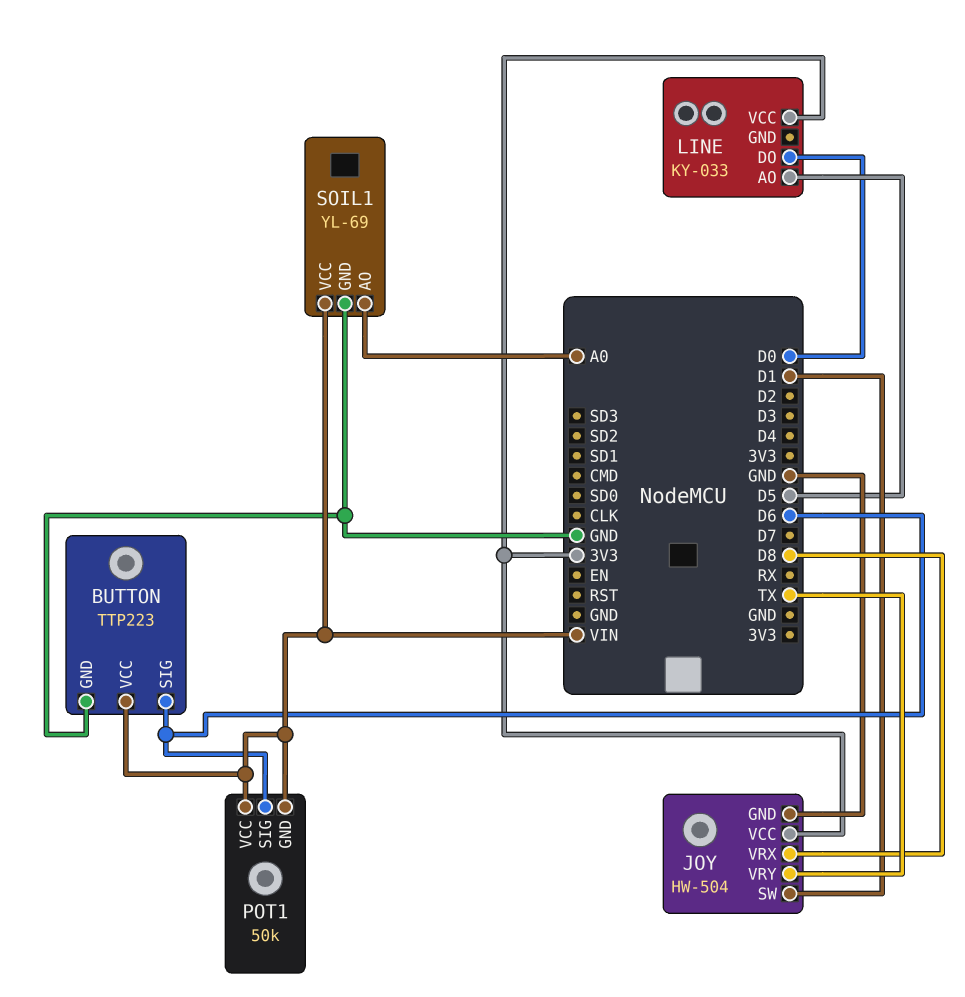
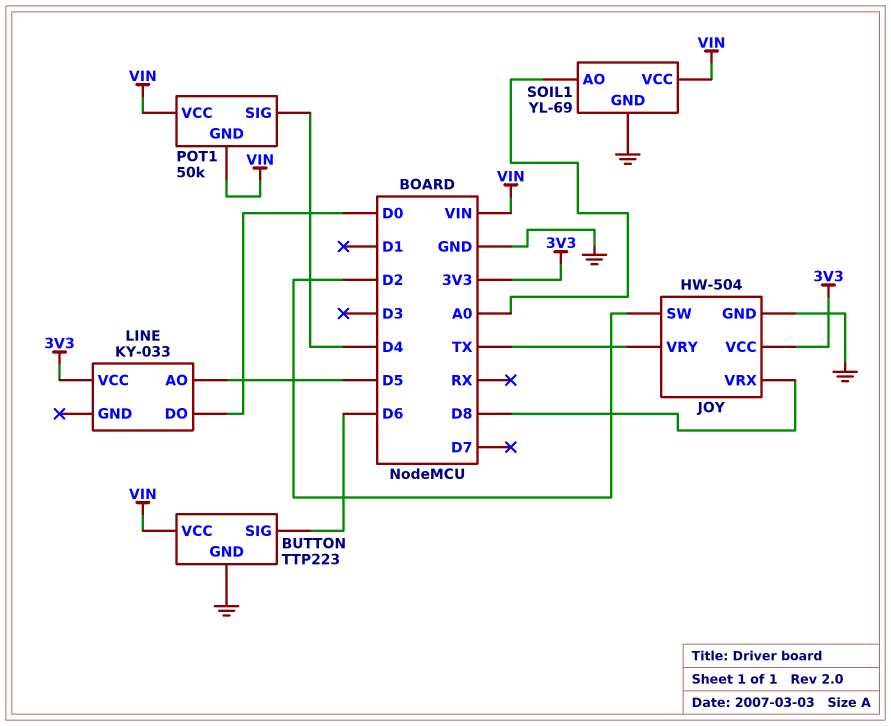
JOY pin SW: D1 -> D2
POT1 pin SIG: D6 -> D4

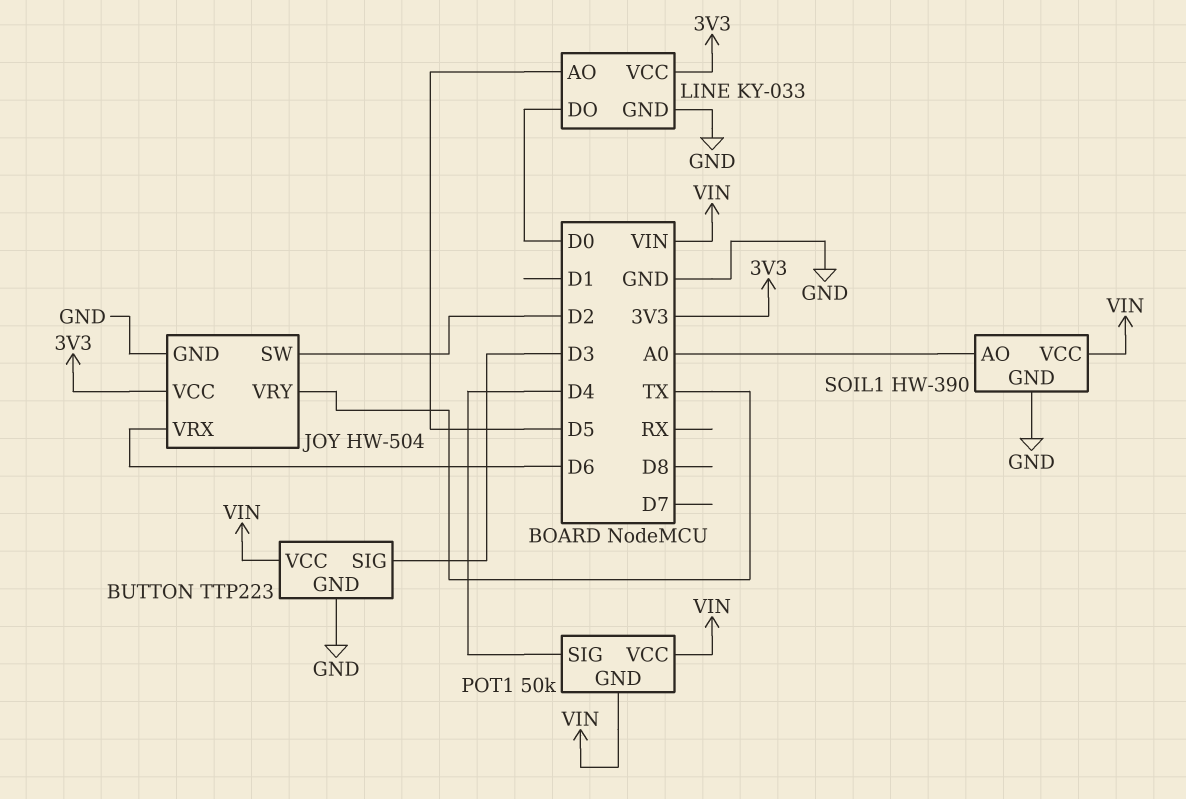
BUTTON pin SIG: D6 -> D3
JOY pin VRX: D8 -> D6
LINE pin GND: none -> GND
SOIL1: YL-69 -> HW-390

